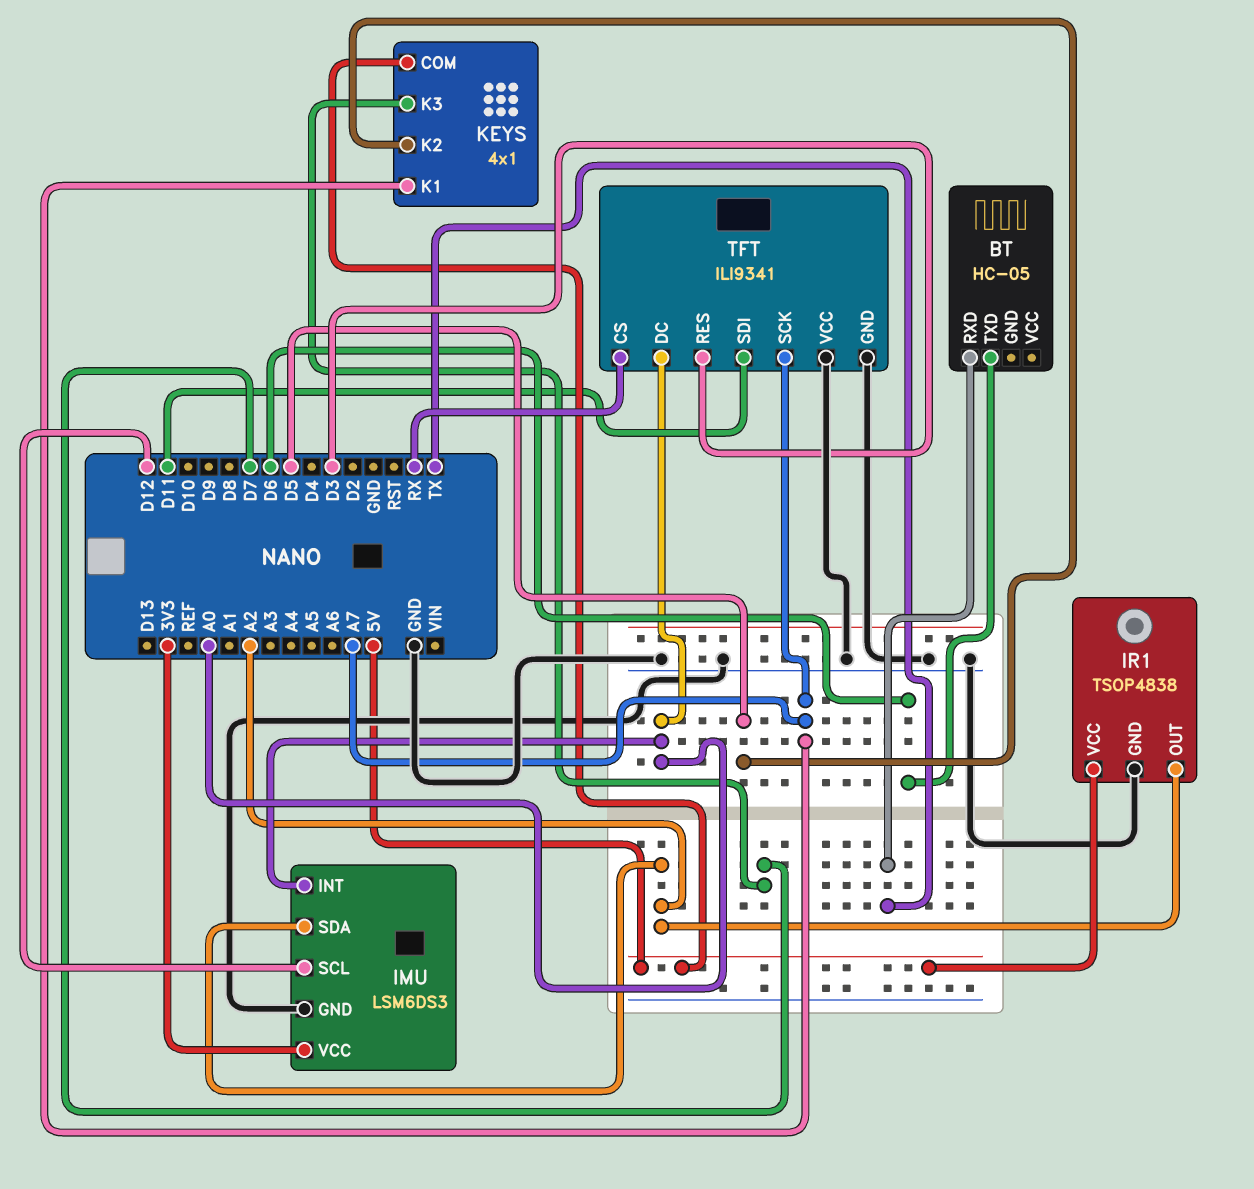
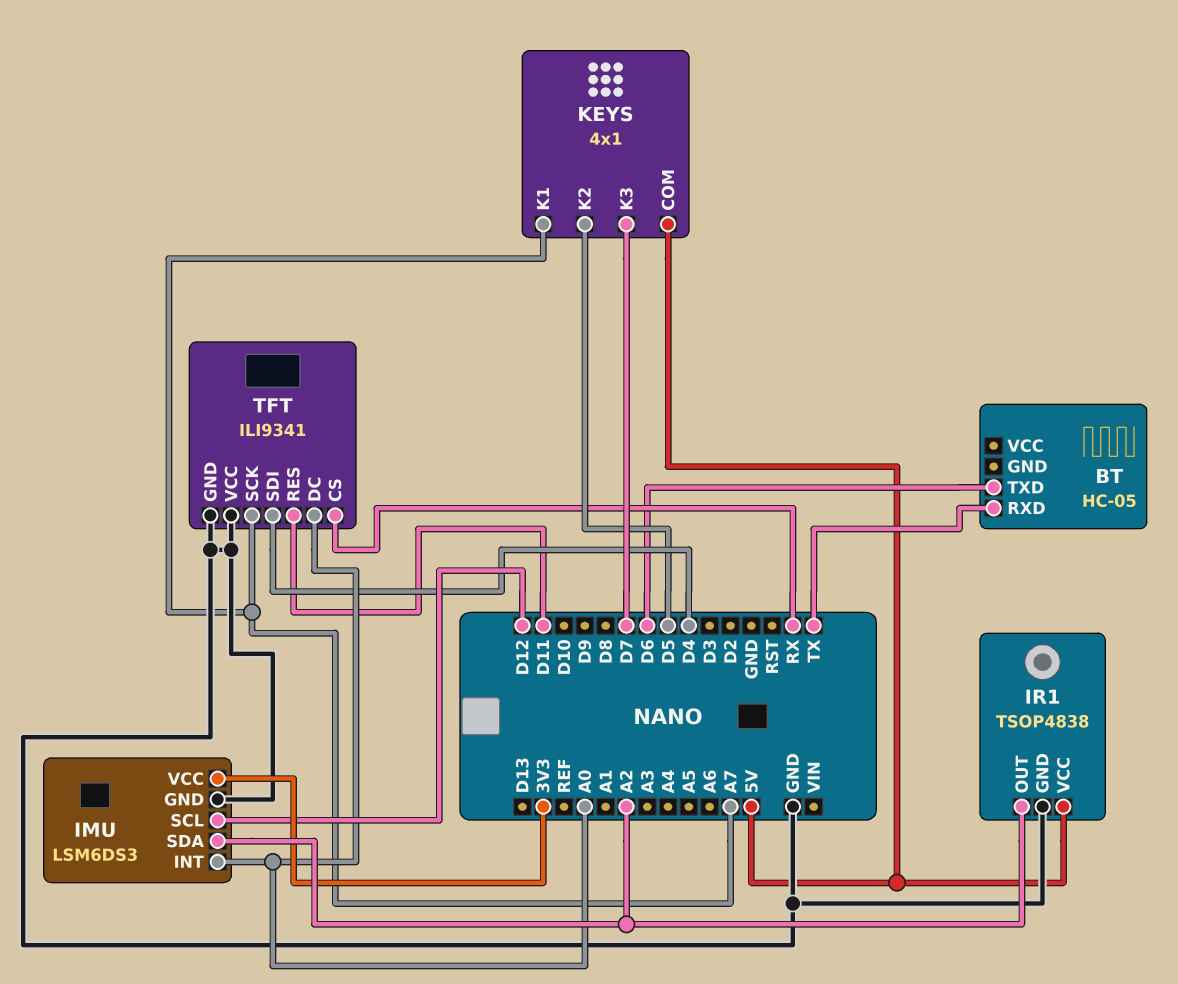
TFT pin RES: D3 -> D11
TFT pin SDI: D11 -> D4

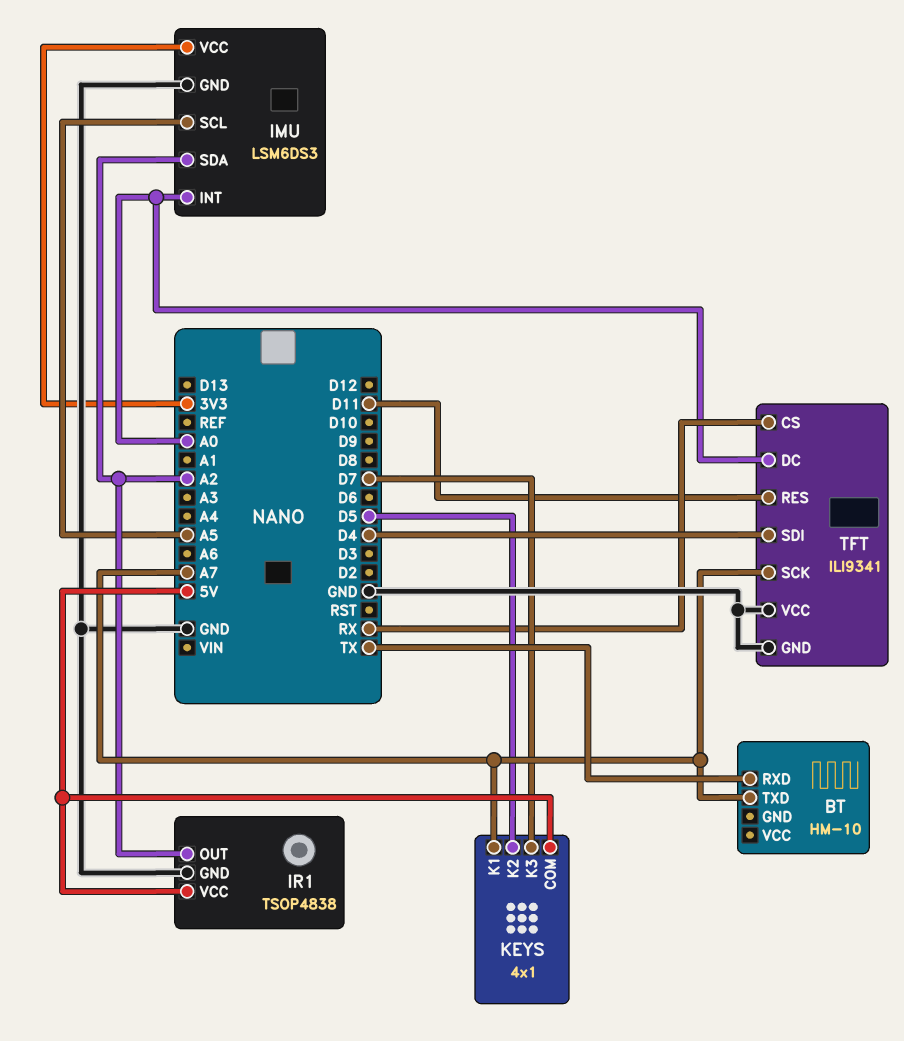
BT: HC-05 -> HM-10
BT pin TXD: D6 -> A7
IMU pin SCL: D12 -> A5

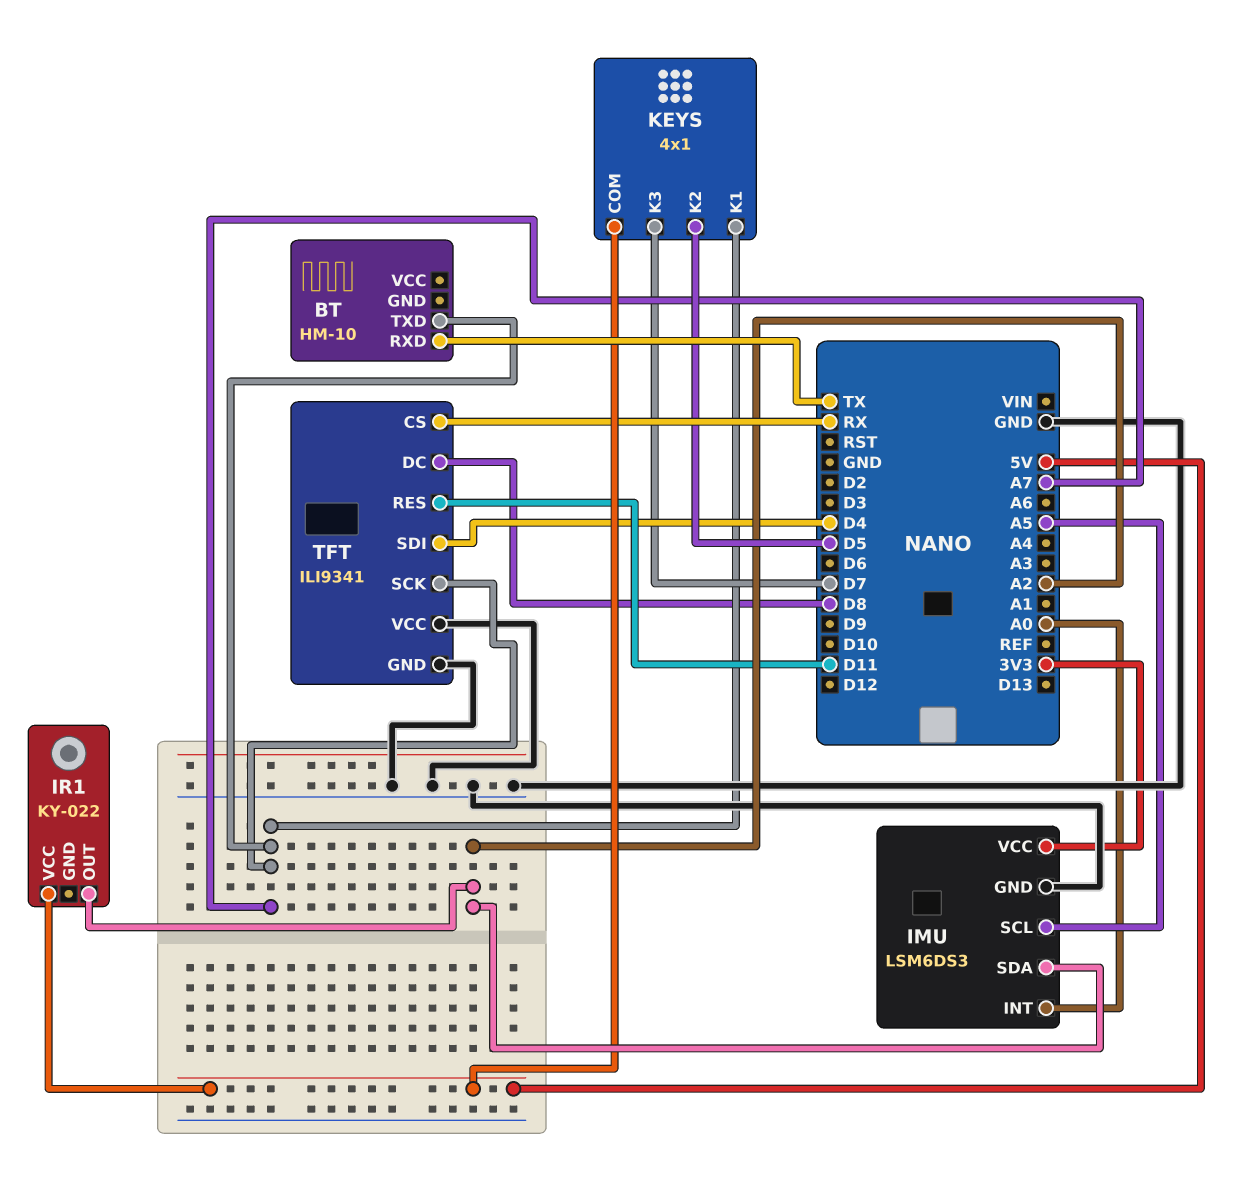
IR1: TSOP4838 -> KY-022
IR1 pin GND: GND -> none
TFT pin DC: A0 -> D8

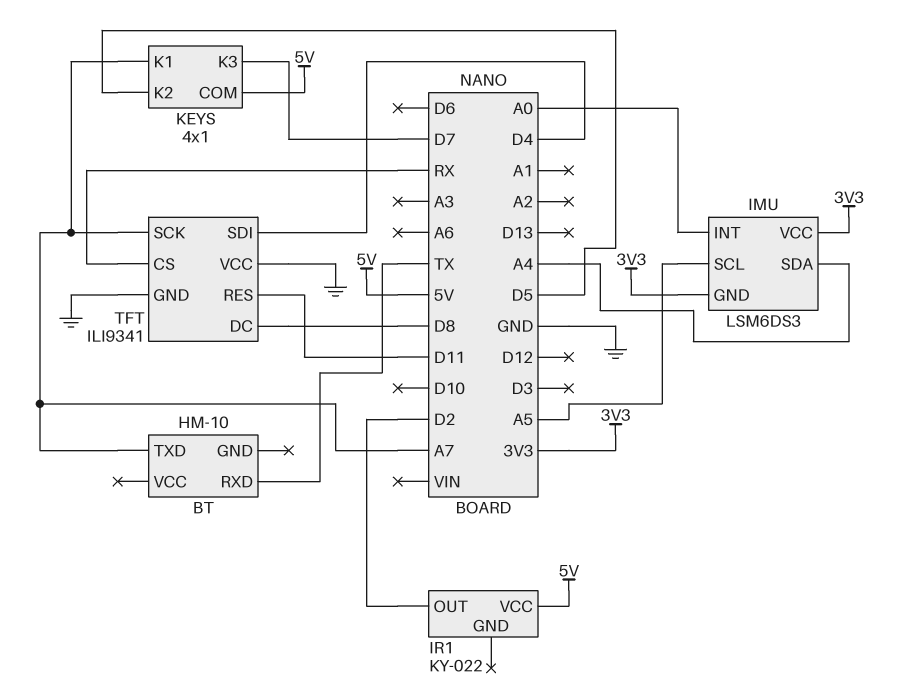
IMU pin GND: GND -> 3V3
IMU pin SDA: A2 -> A4
IR1 pin OUT: A2 -> D2

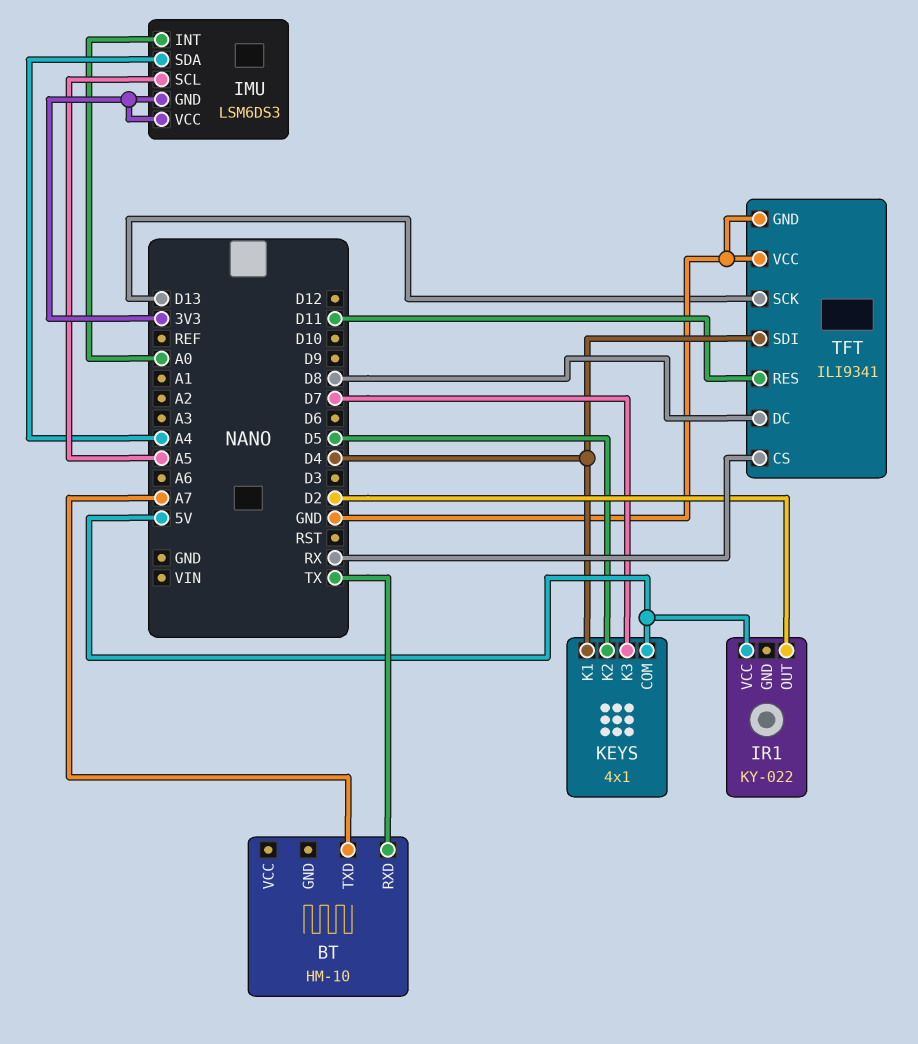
KEYS pin K1: A7 -> D4
TFT pin SCK: A7 -> D13

